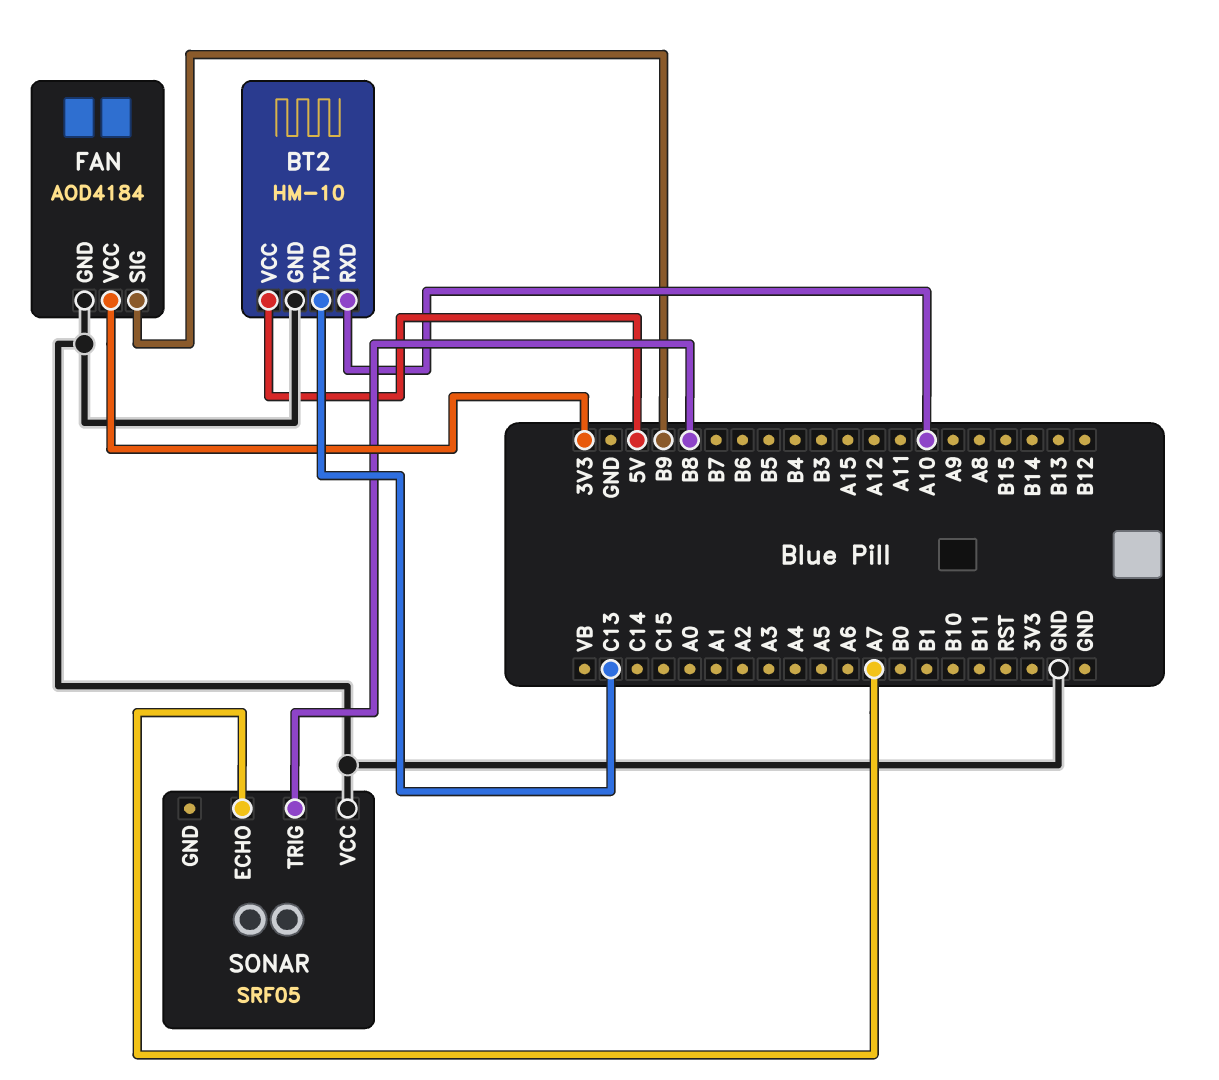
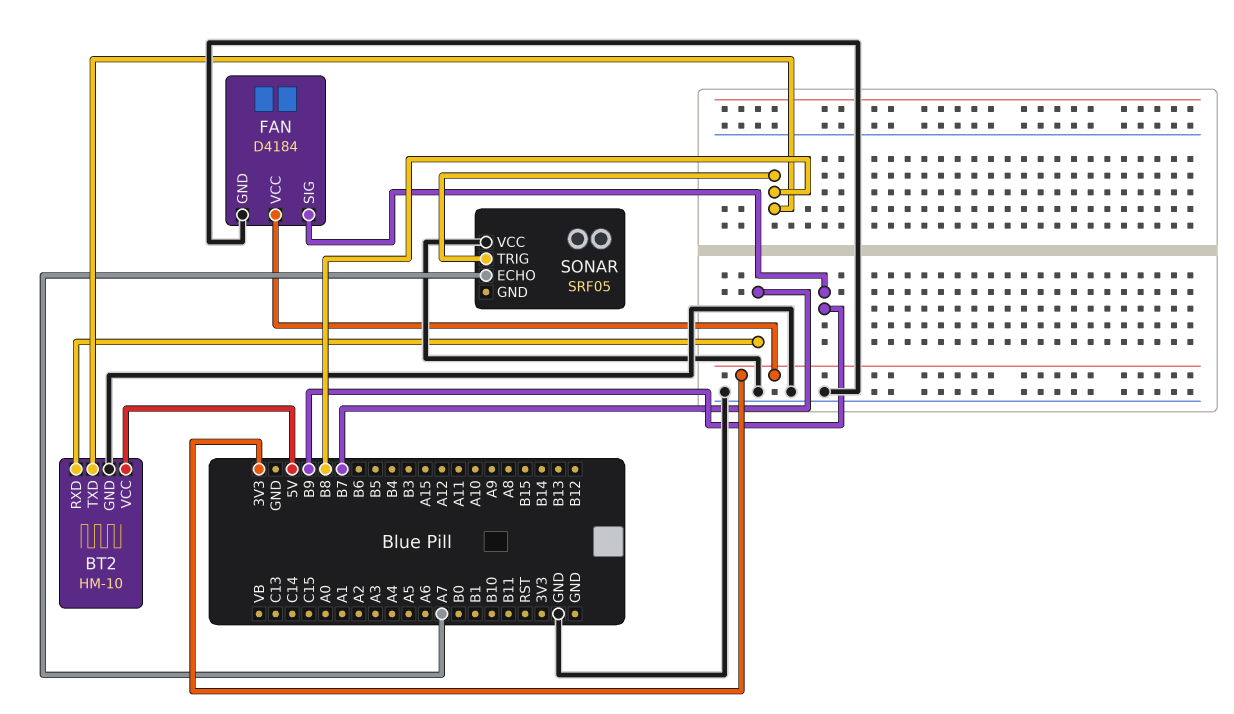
BT2 pin RXD: A10 -> B7
BT2 pin TXD: C13 -> B8
FAN: AOD4184 -> D4184

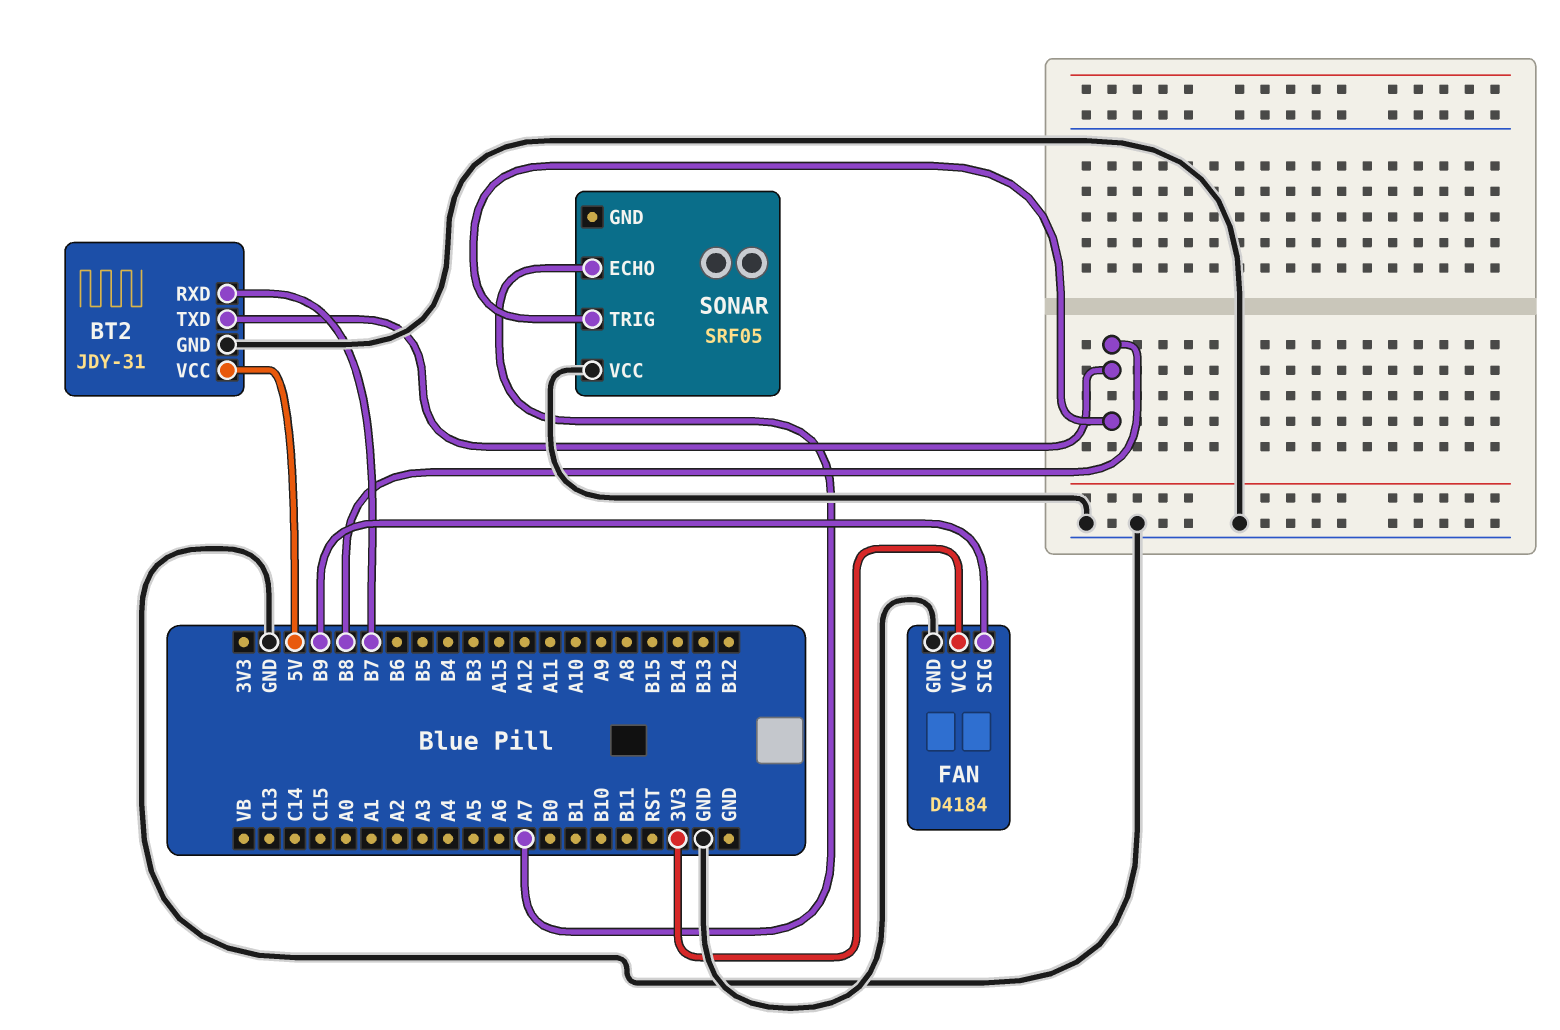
BT2: HM-10 -> JDY-31

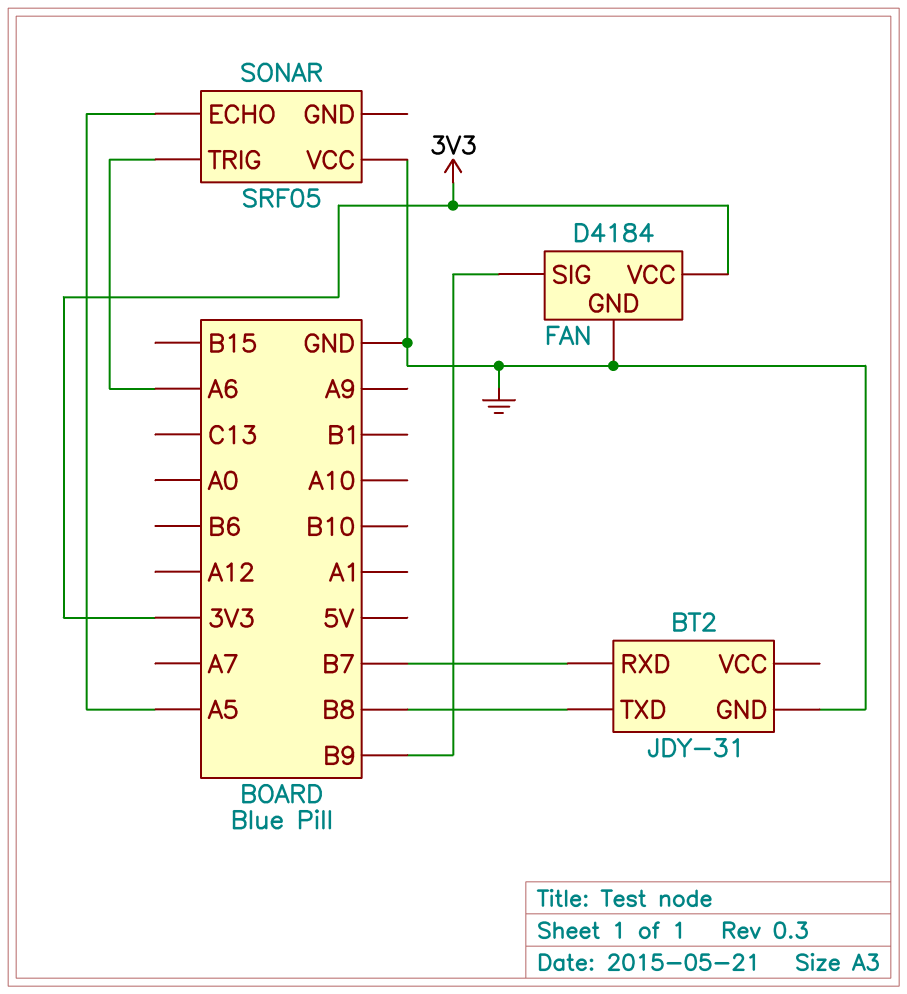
BT2 pin VCC: 5V -> none
SONAR pin ECHO: A7 -> A5
SONAR pin TRIG: B8 -> A6

